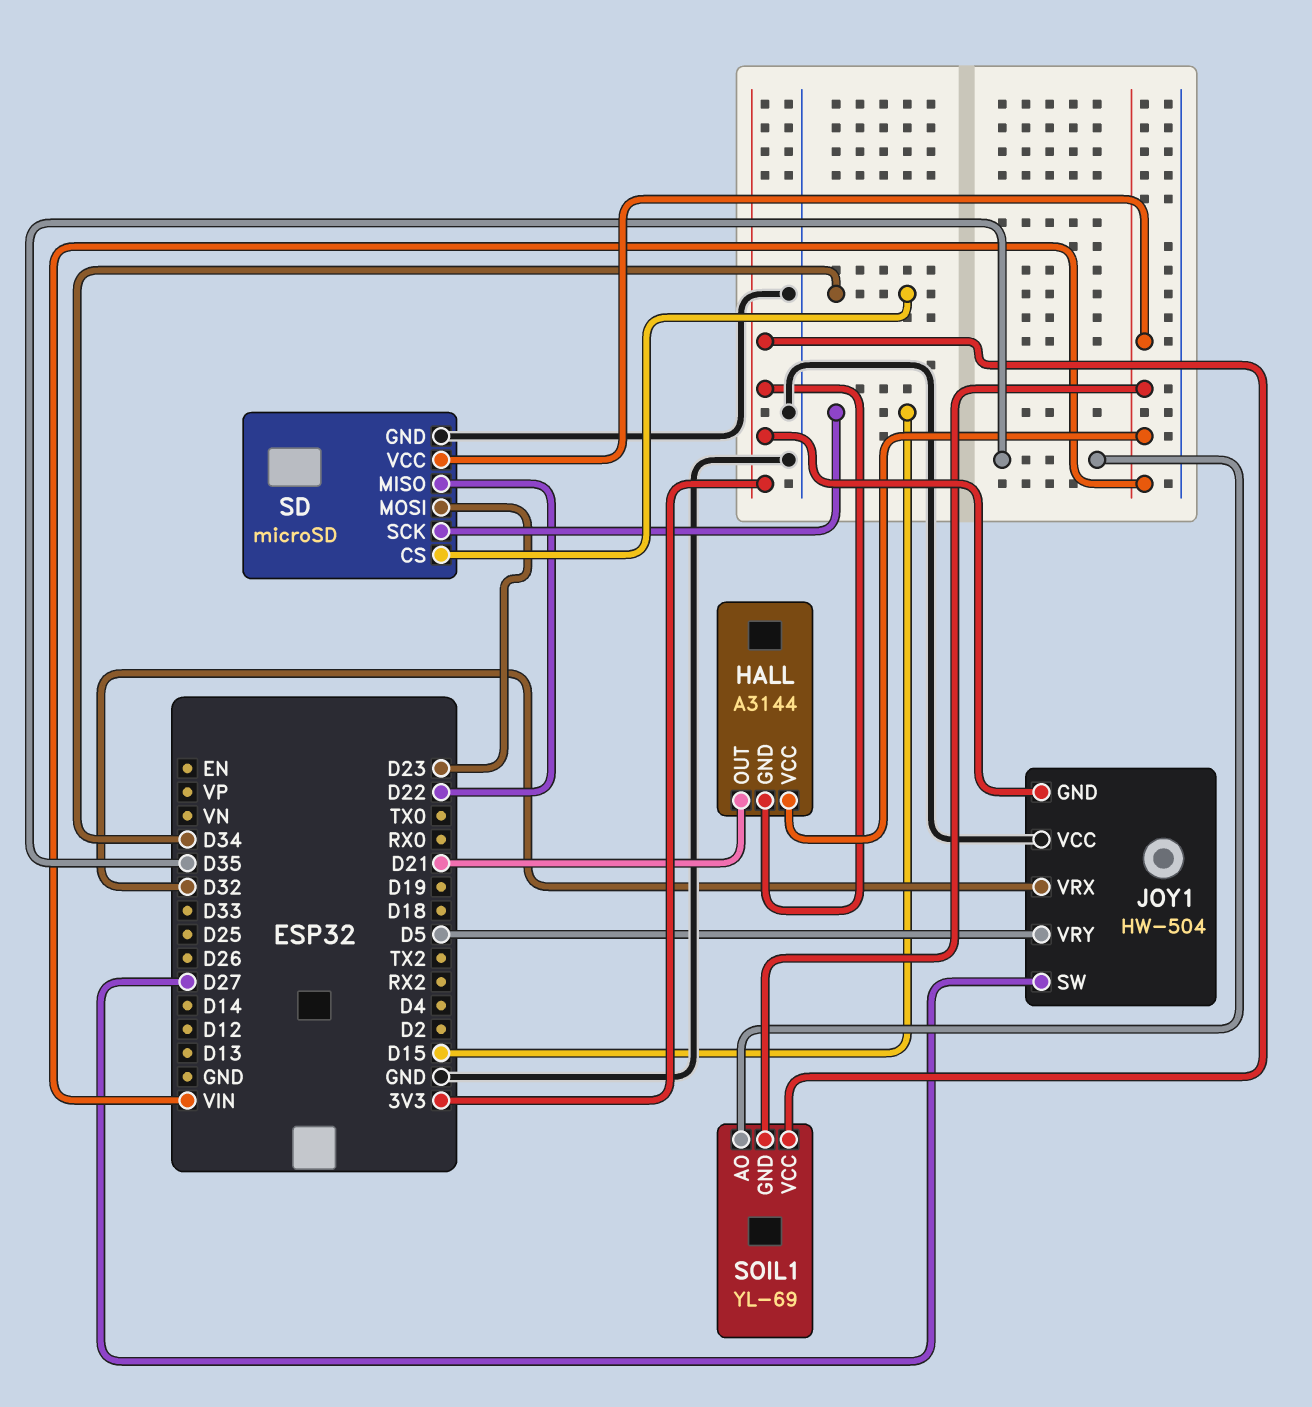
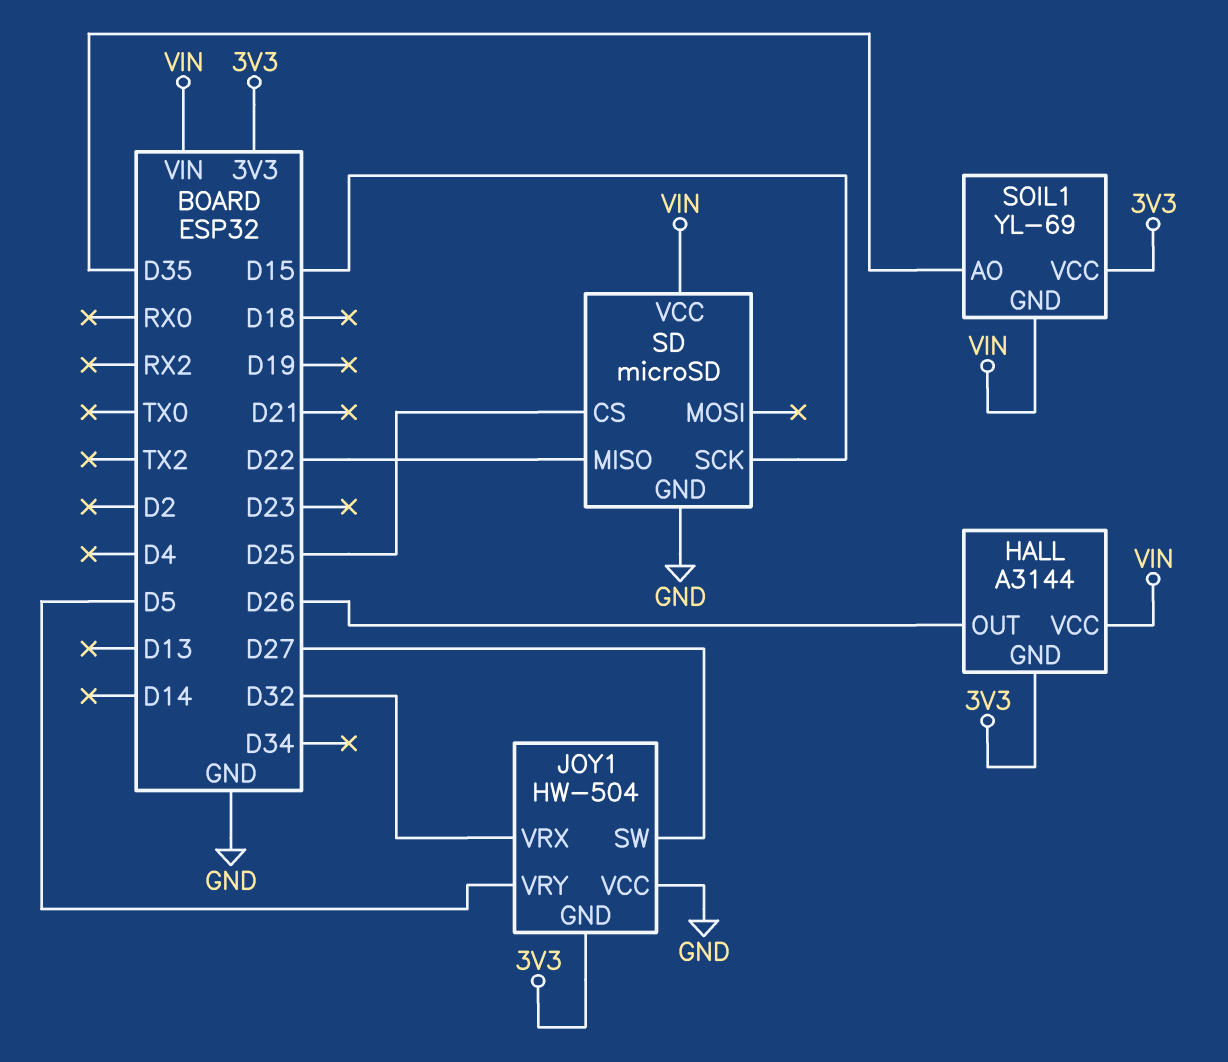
HALL pin OUT: D21 -> D26
SD pin CS: D34 -> D25
SD pin MOSI: D23 -> none

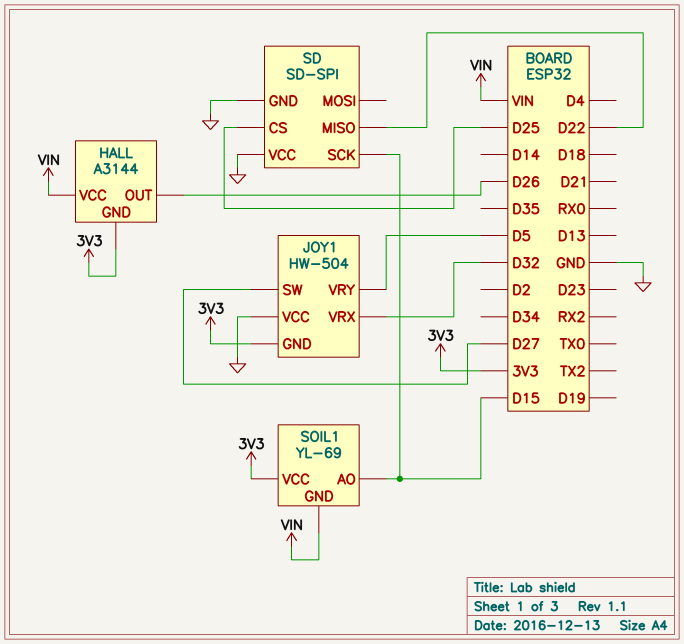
SD: microSD -> SD-SPI
SD pin VCC: VIN -> GND
SOIL1 pin AO: D35 -> D15

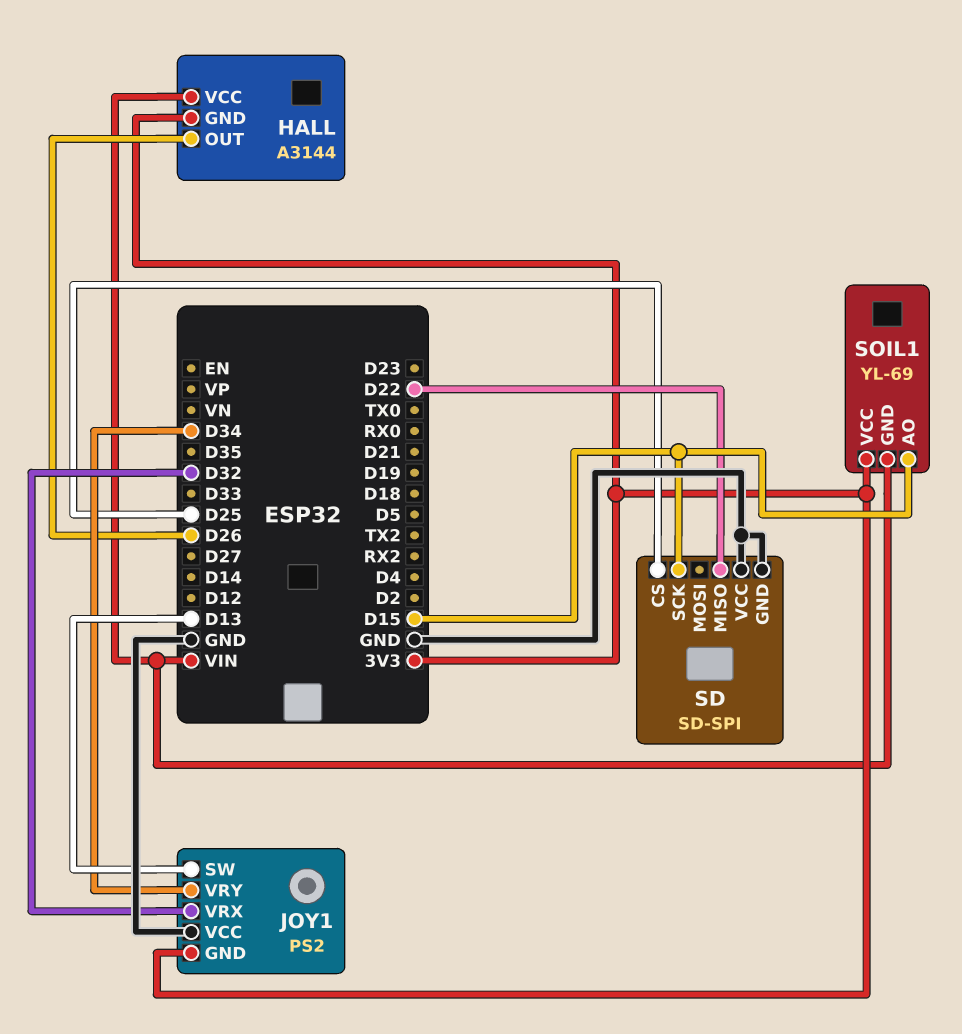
JOY1: HW-504 -> PS2
JOY1 pin SW: D27 -> D13
JOY1 pin VRY: D5 -> D34

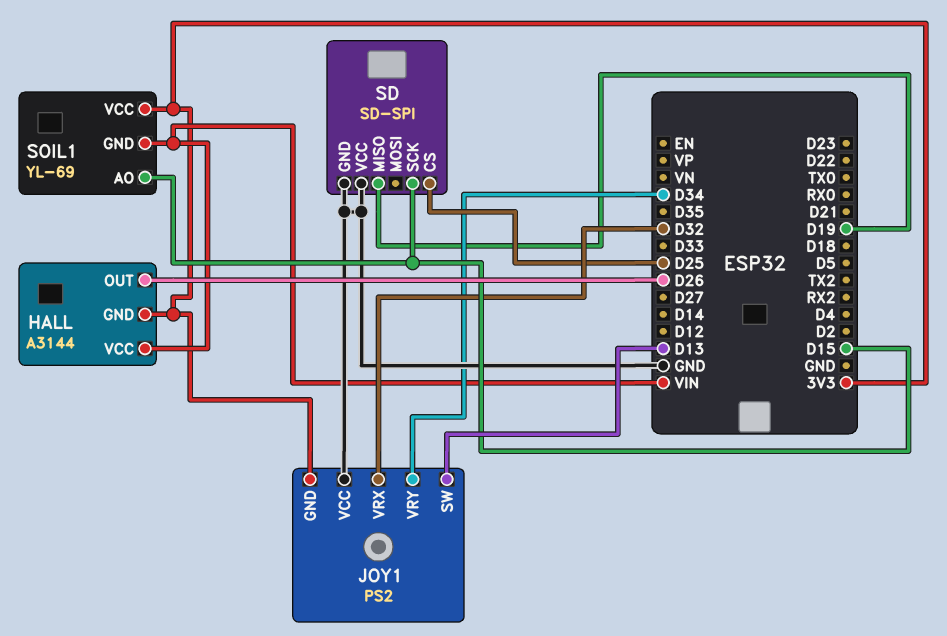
SD pin MISO: D22 -> D19

